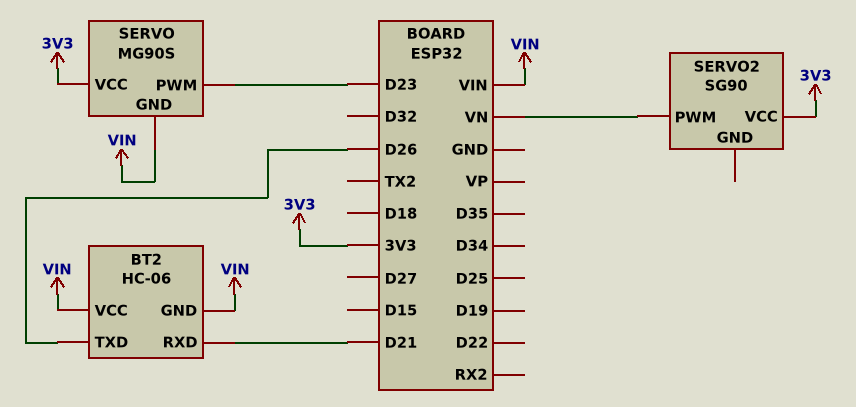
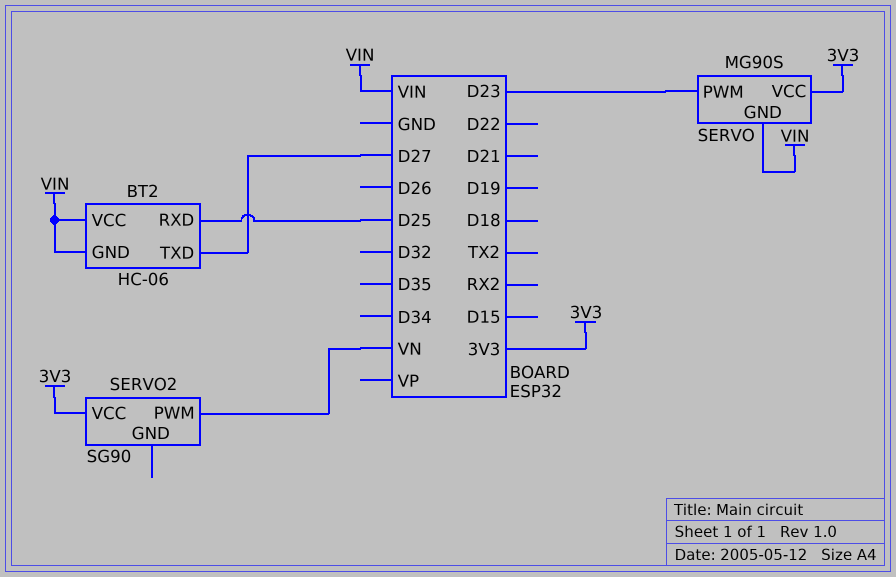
BT2 pin RXD: D21 -> D25
BT2 pin TXD: D26 -> D27

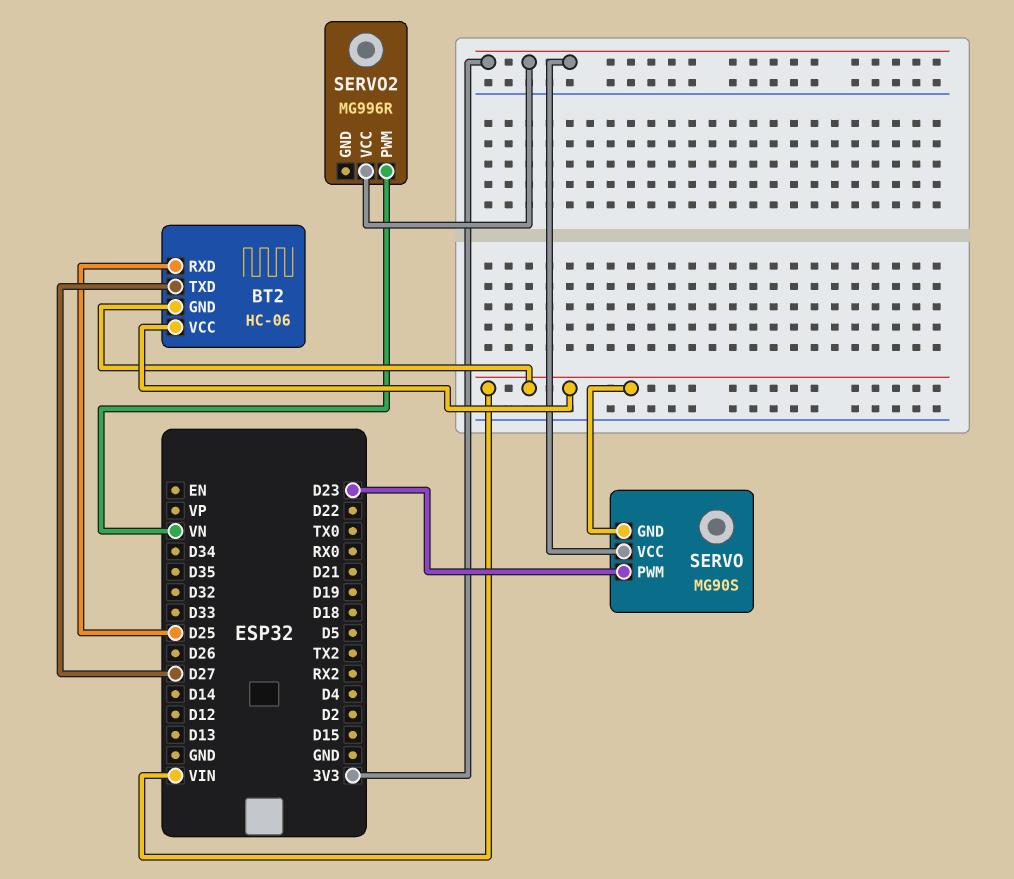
SERVO2: SG90 -> MG996R

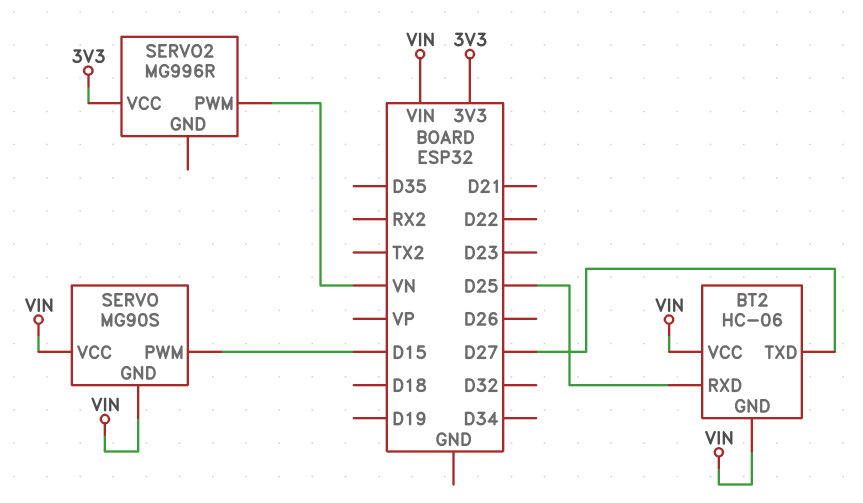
SERVO pin PWM: D23 -> D15
SERVO pin VCC: 3V3 -> VIN

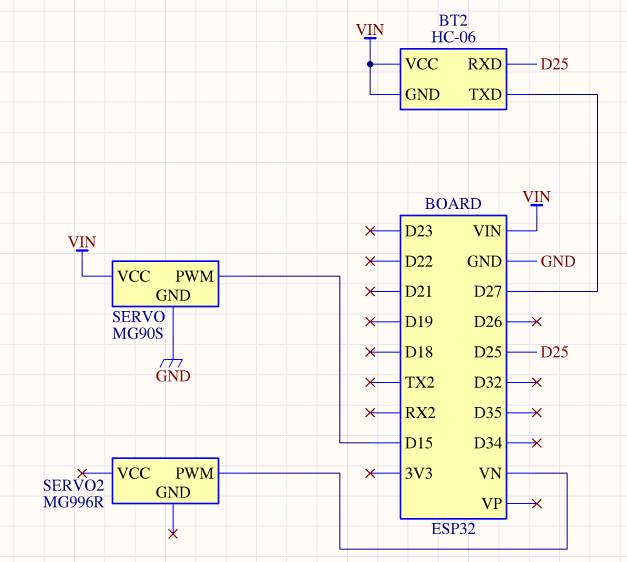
SERVO pin GND: VIN -> GND
SERVO2 pin VCC: 3V3 -> none

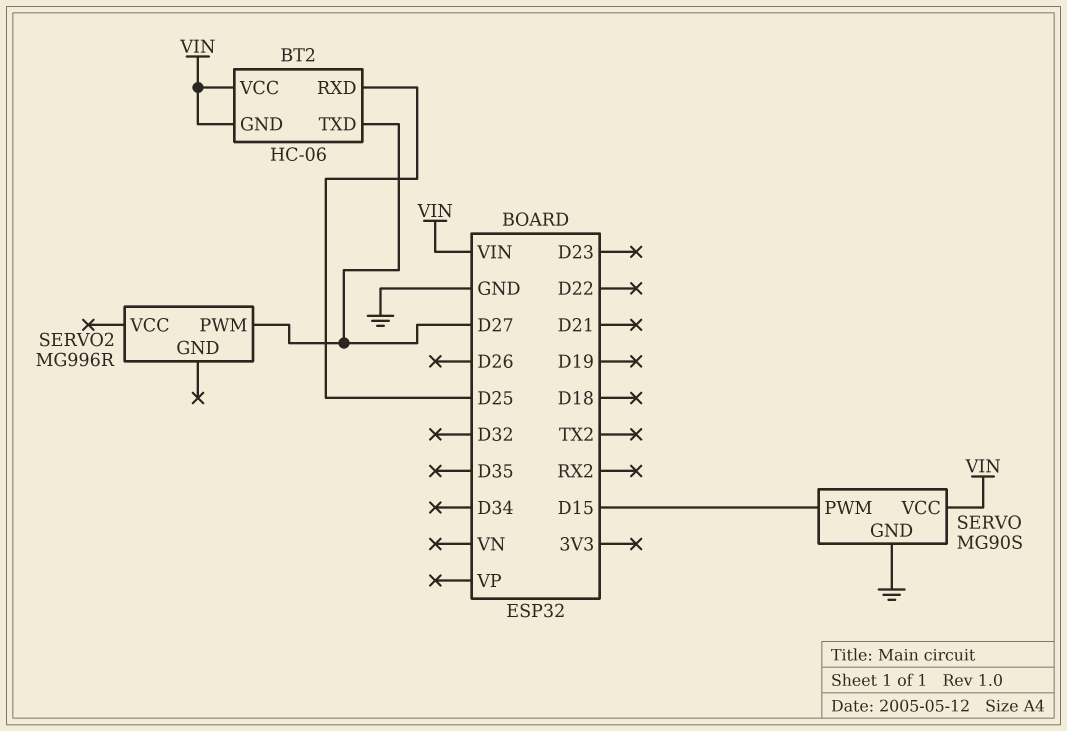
SERVO2 pin PWM: VN -> D27

